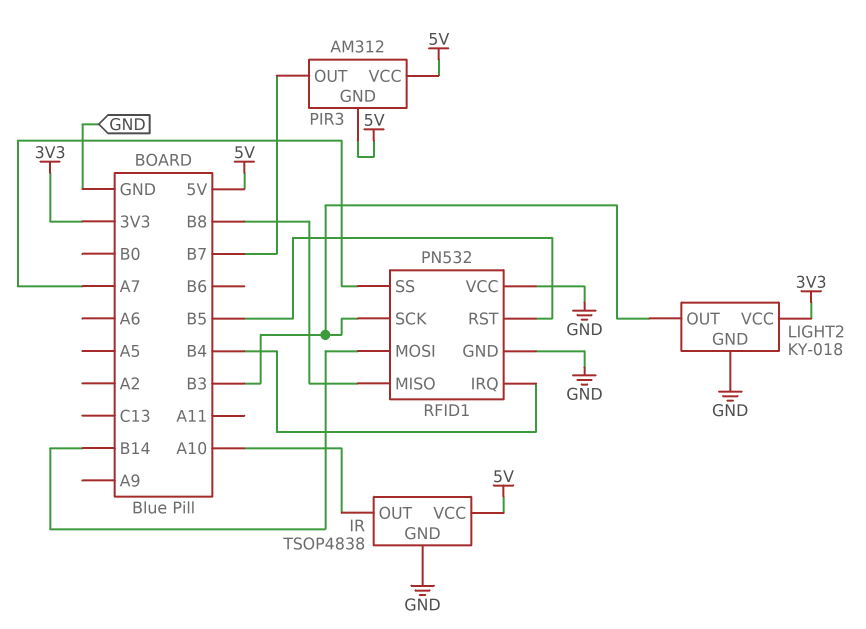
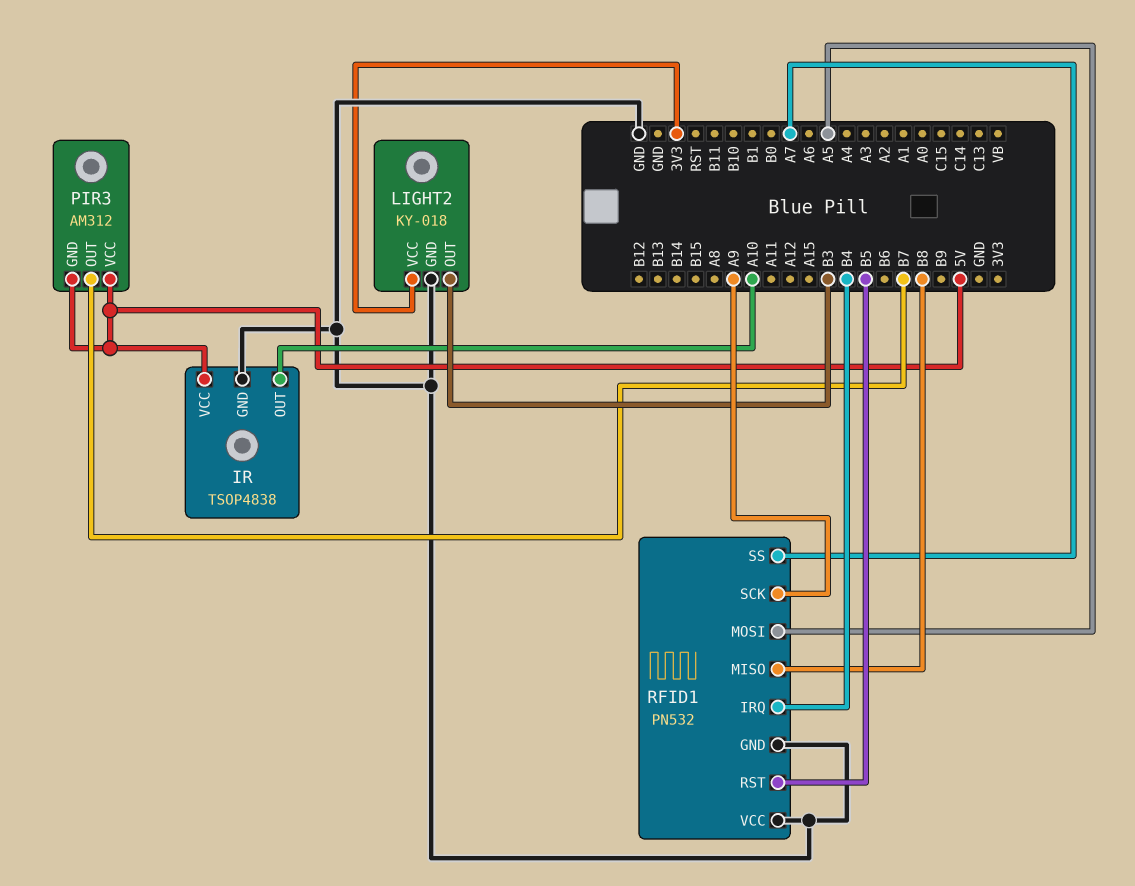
RFID1 pin MOSI: B14 -> A5
RFID1 pin SCK: B3 -> A9

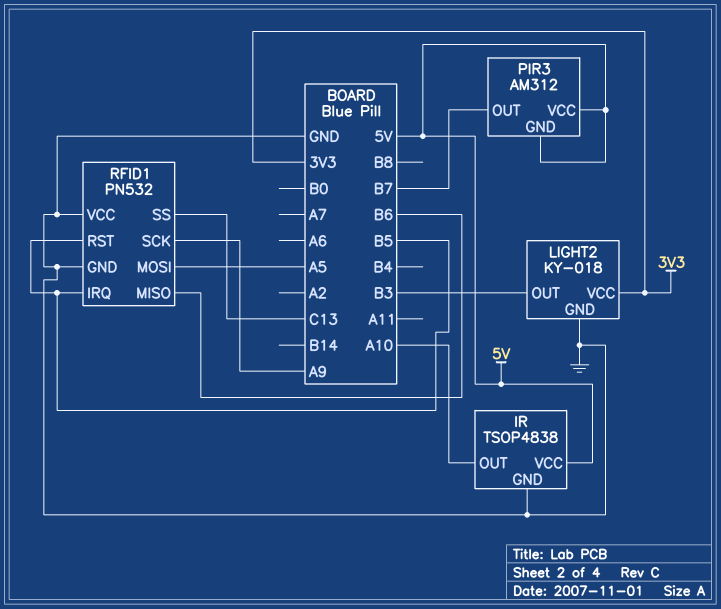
RFID1 pin IRQ: B4 -> B5
RFID1 pin MISO: B8 -> B6
RFID1 pin SS: A7 -> C13

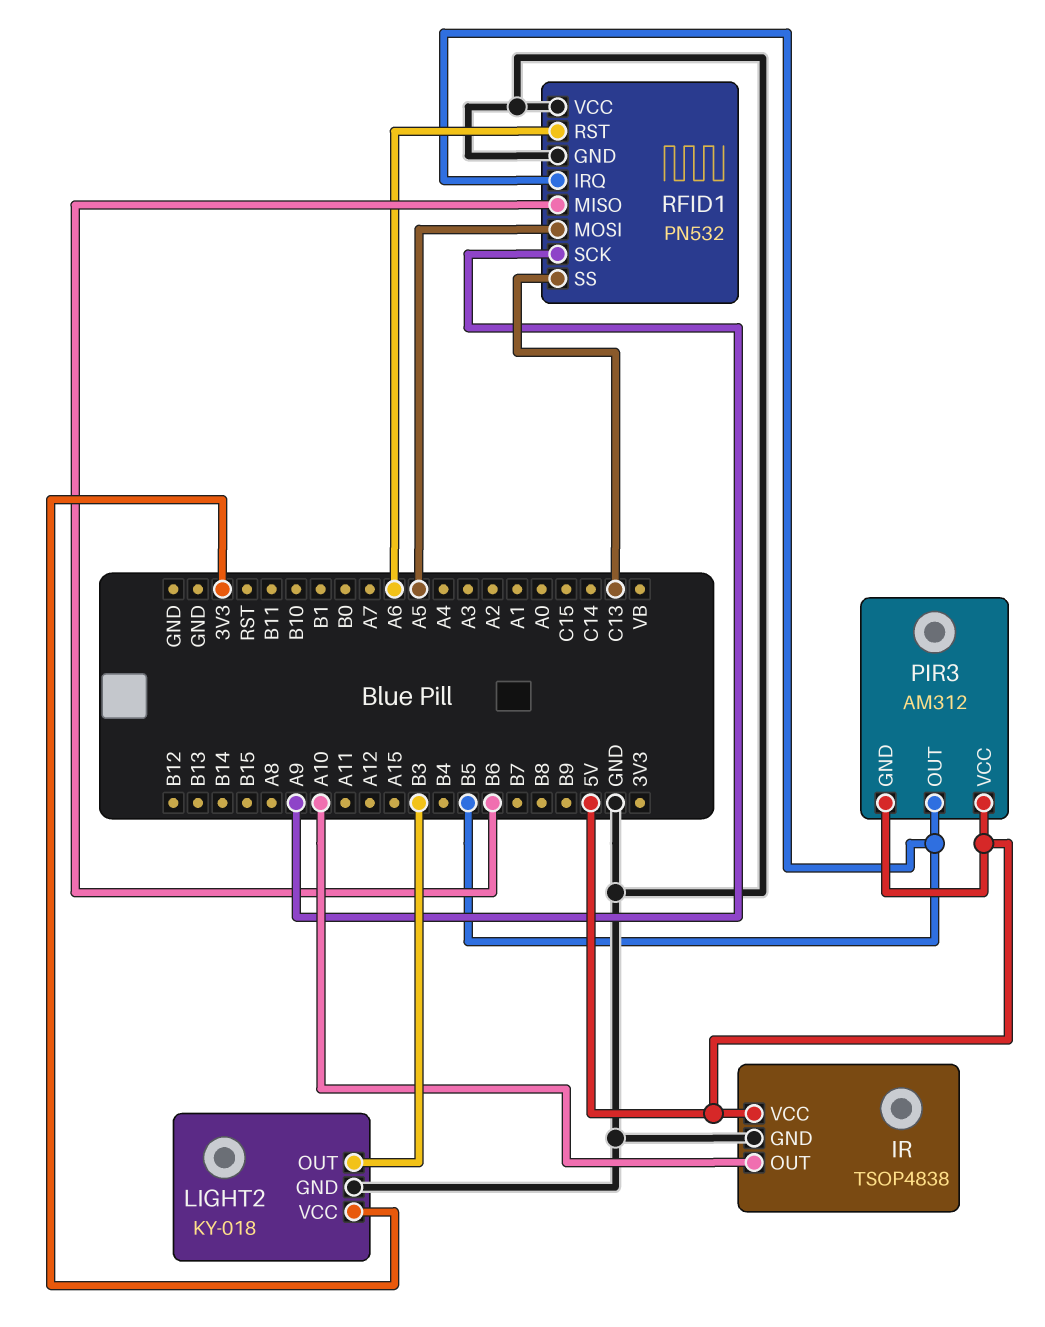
PIR3 pin OUT: B7 -> B5
RFID1 pin RST: B5 -> A6

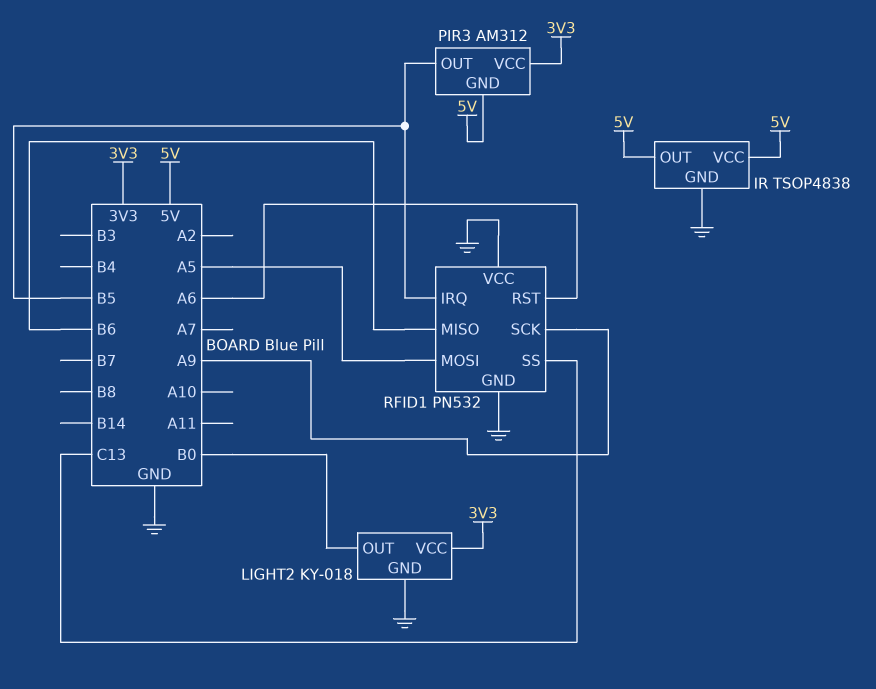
IR pin OUT: A10 -> 5V
LIGHT2 pin OUT: B3 -> B0
PIR3 pin VCC: 5V -> 3V3

